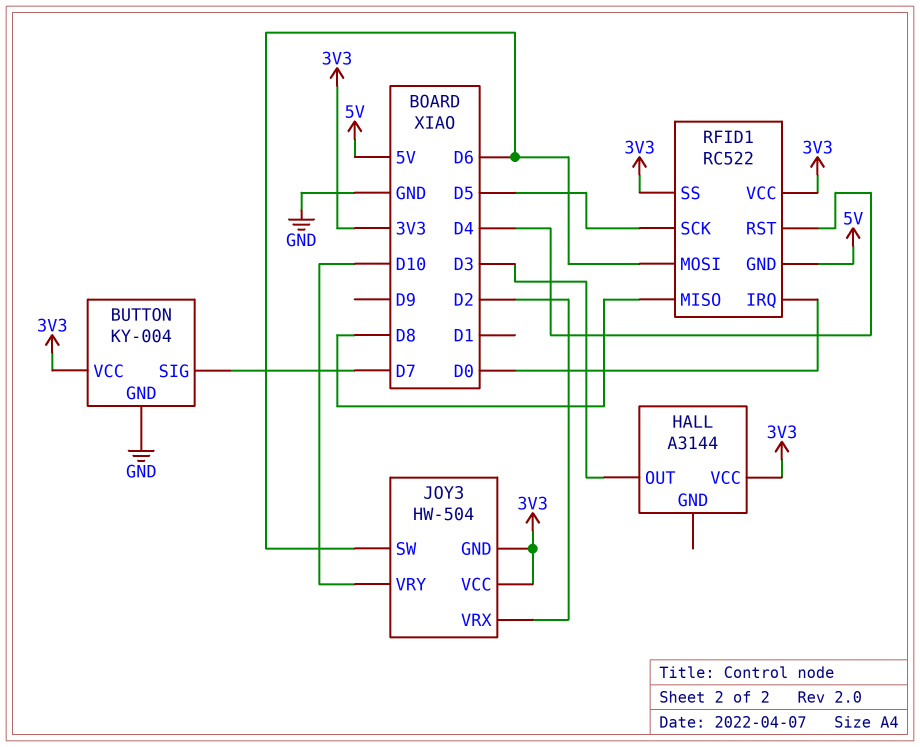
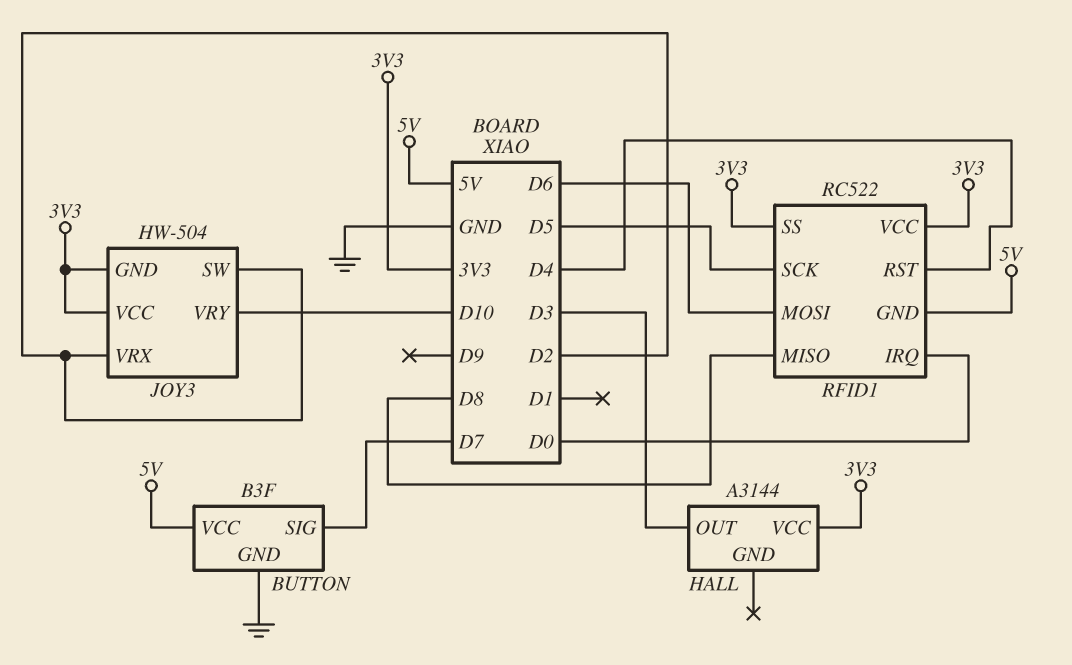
BUTTON: KY-004 -> B3F
BUTTON pin VCC: 3V3 -> 5V
JOY3 pin SW: D6 -> D2

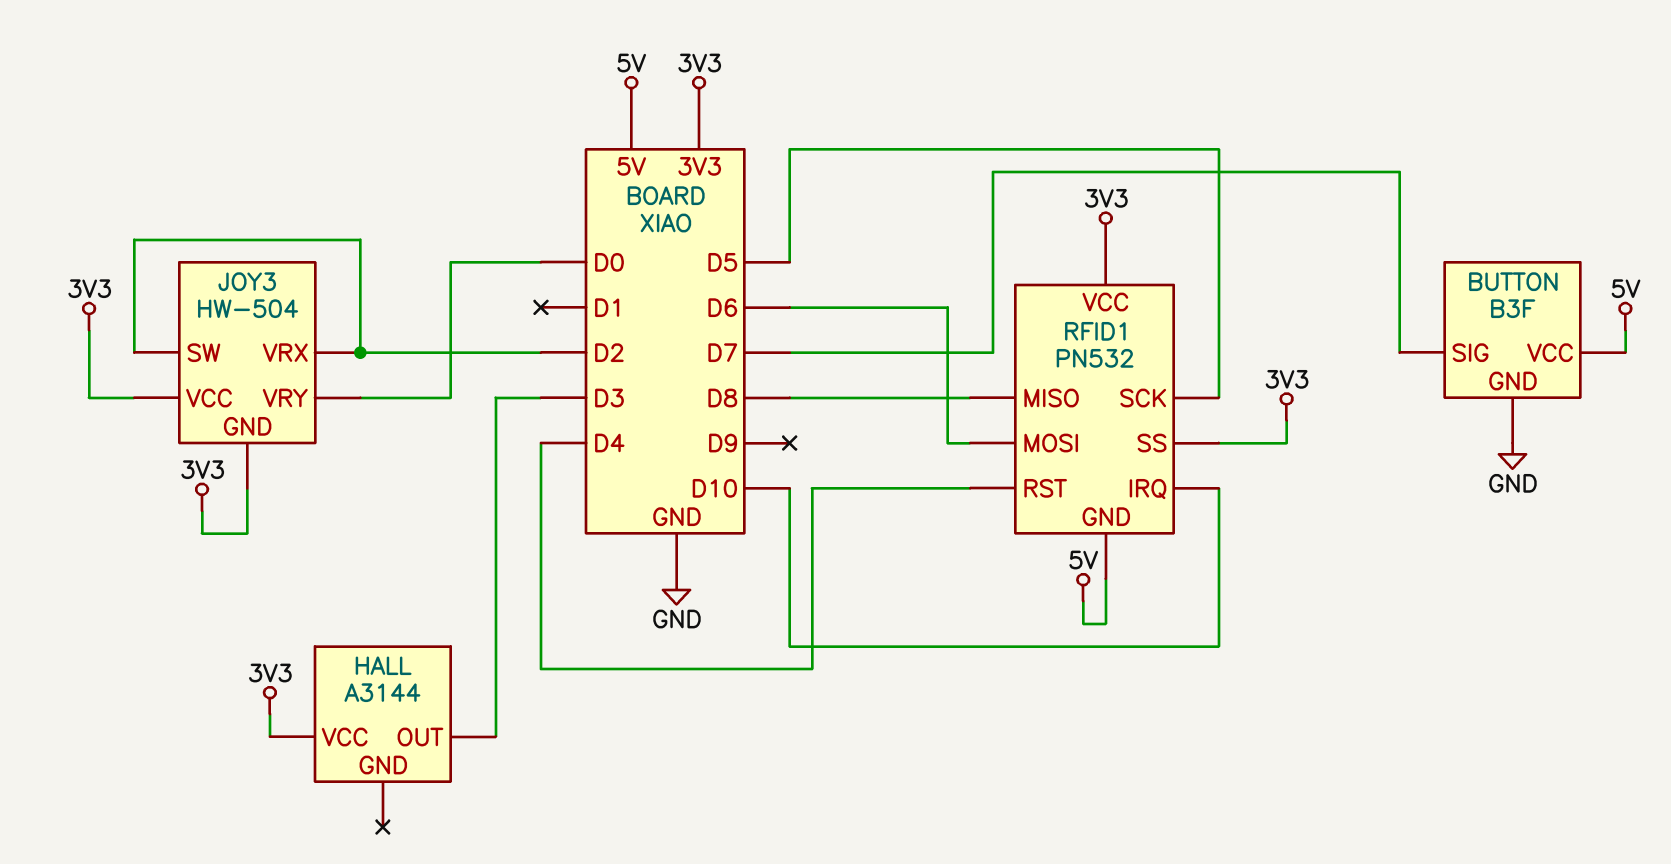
JOY3 pin VRY: D10 -> D0
RFID1: RC522 -> PN532
RFID1 pin IRQ: D0 -> D10

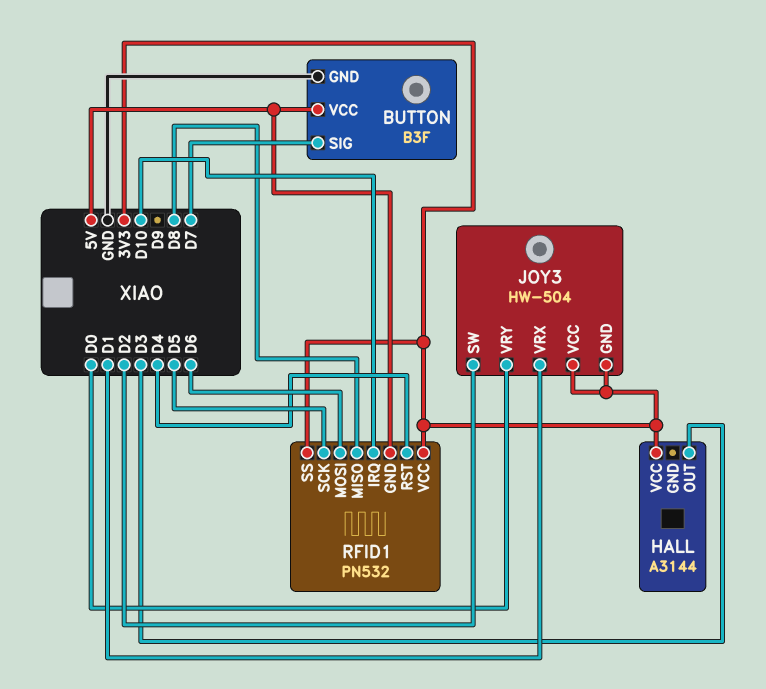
JOY3 pin VRX: D2 -> D1

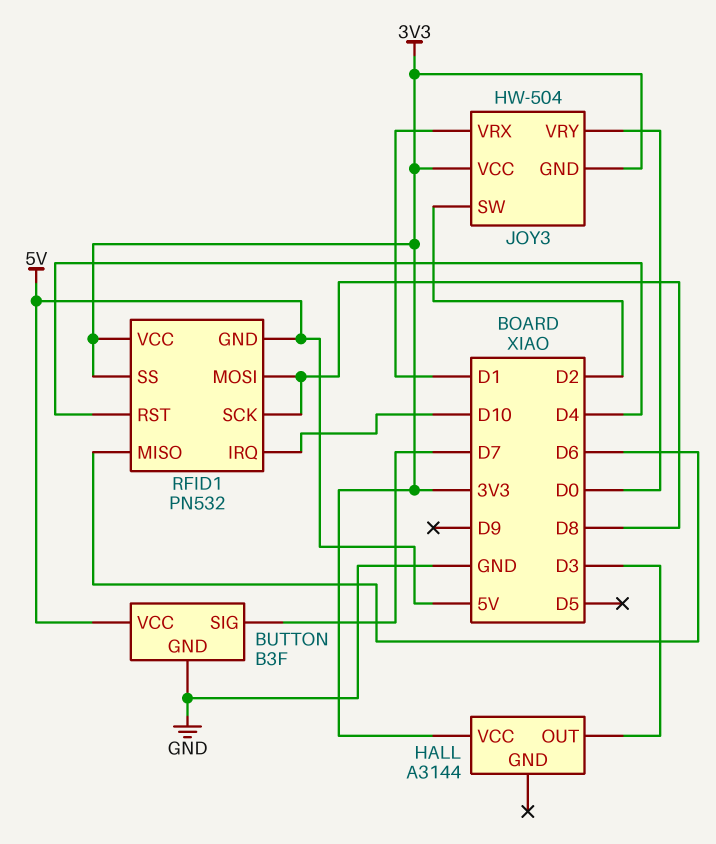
RFID1 pin MISO: D8 -> D6
RFID1 pin MOSI: D6 -> D8
RFID1 pin SCK: D5 -> D8

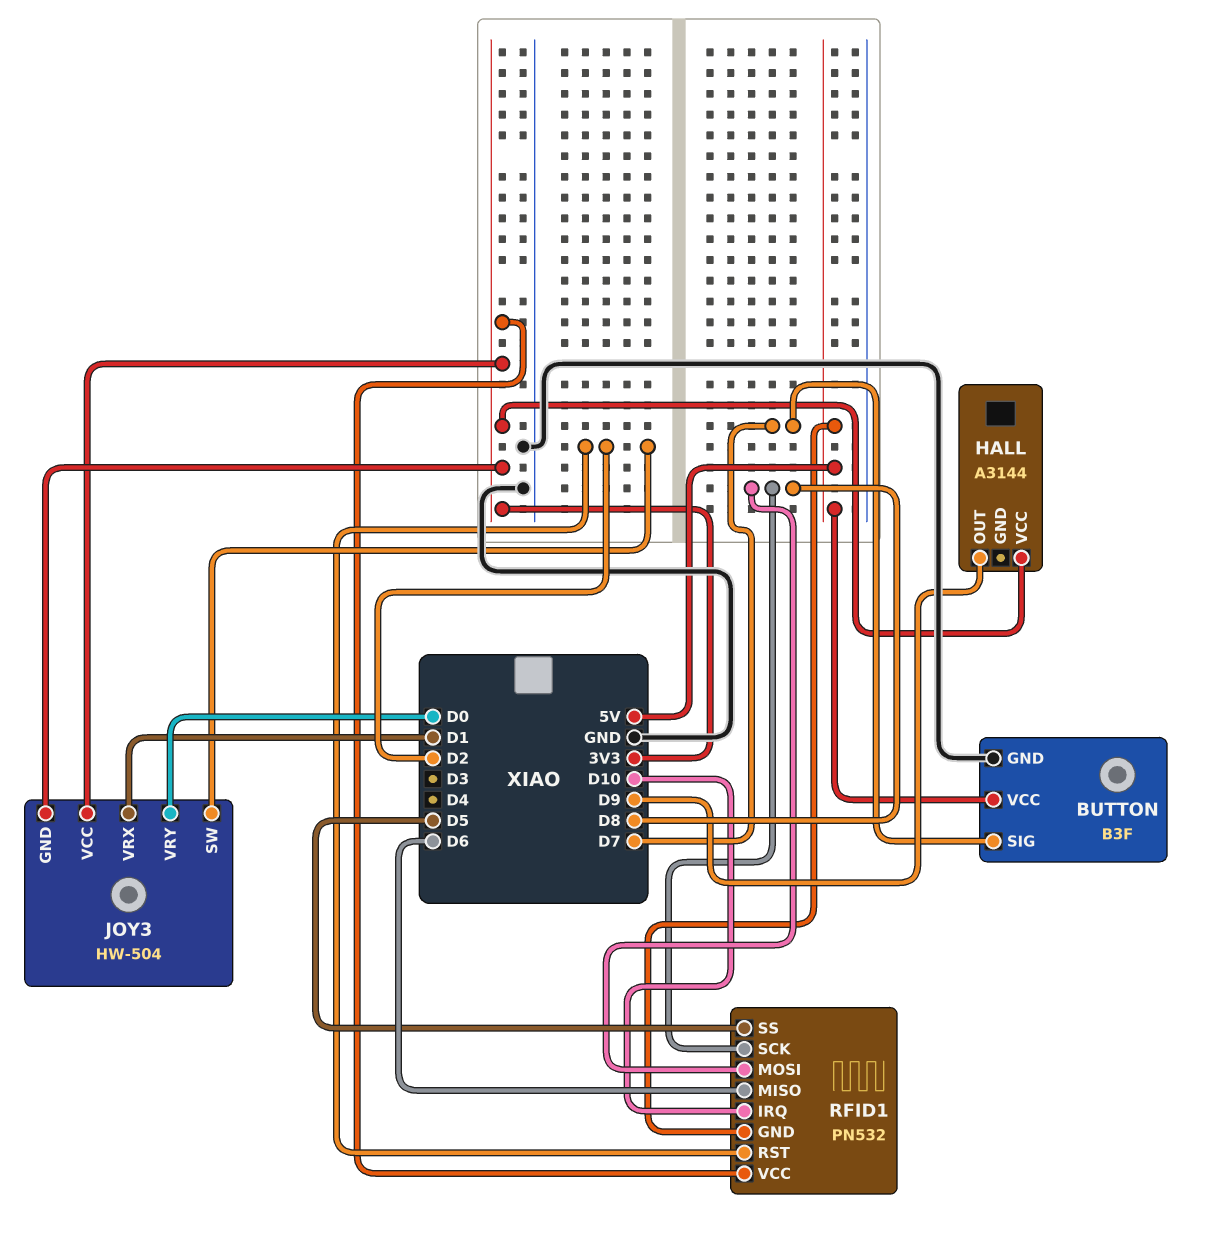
HALL pin OUT: D3 -> D9
RFID1 pin RST: D4 -> D2
RFID1 pin SS: 3V3 -> D5

